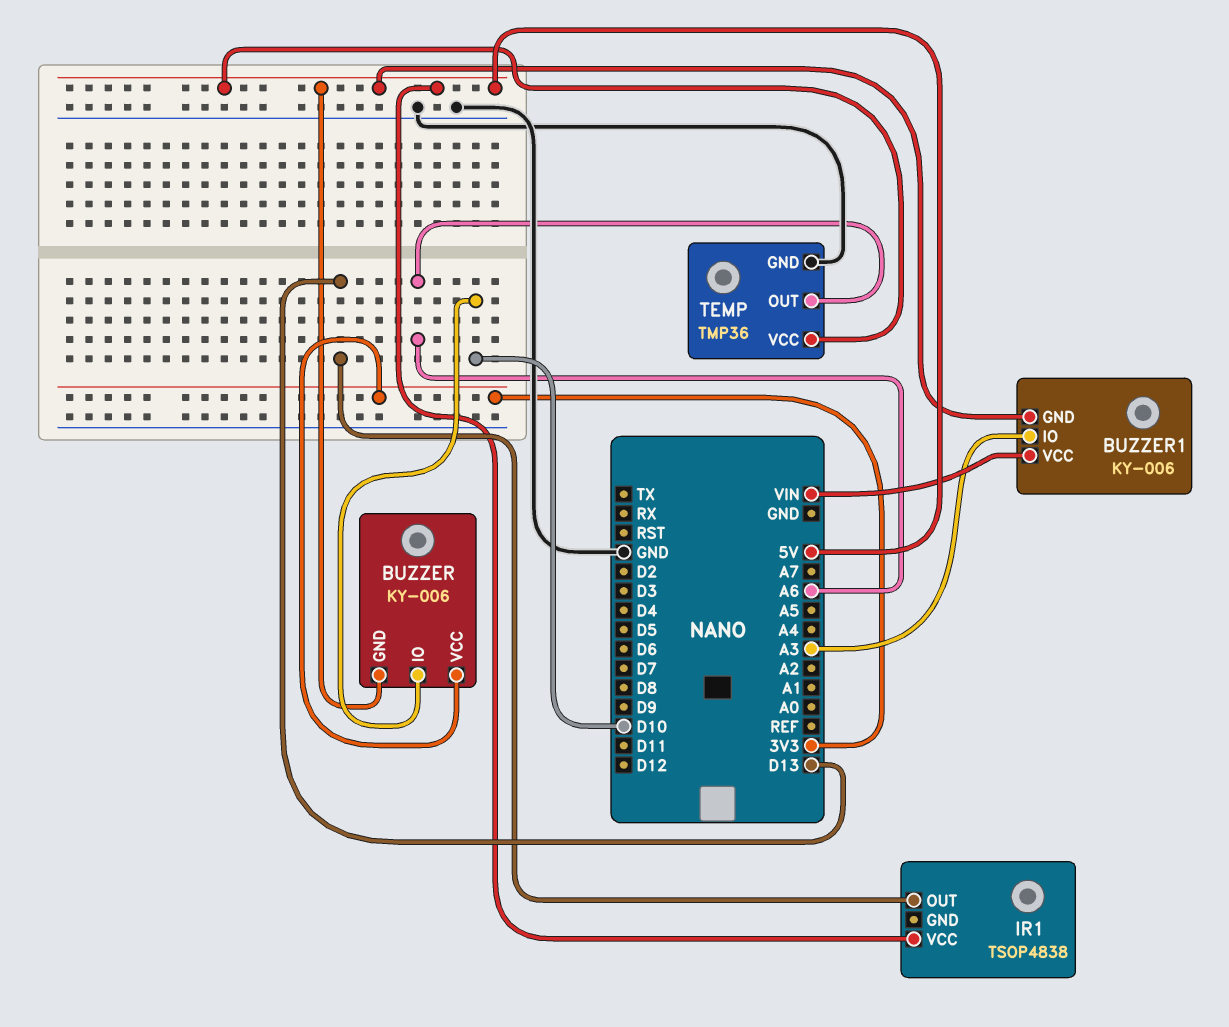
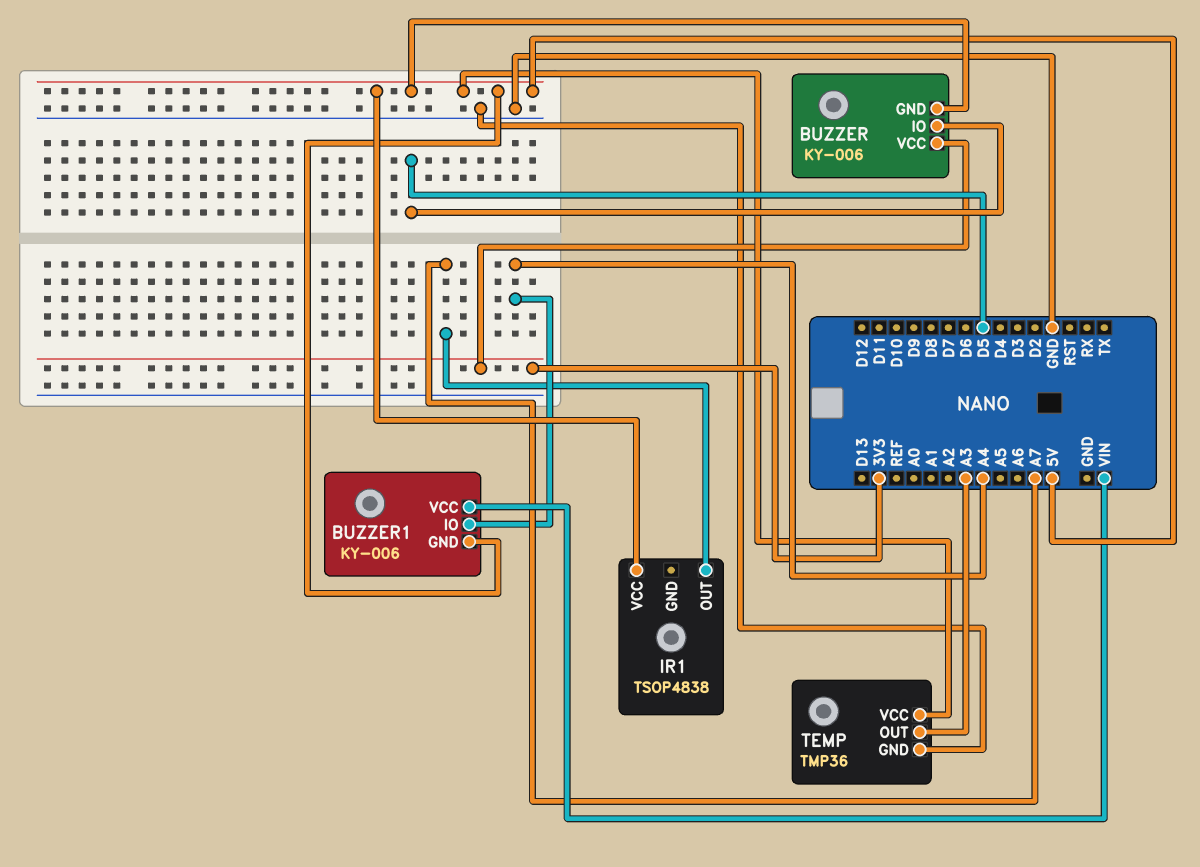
BUZZER pin IO: D10 -> D5
BUZZER1 pin IO: A3 -> A4
IR1 pin OUT: D13 -> A7
TEMP pin OUT: A6 -> A3

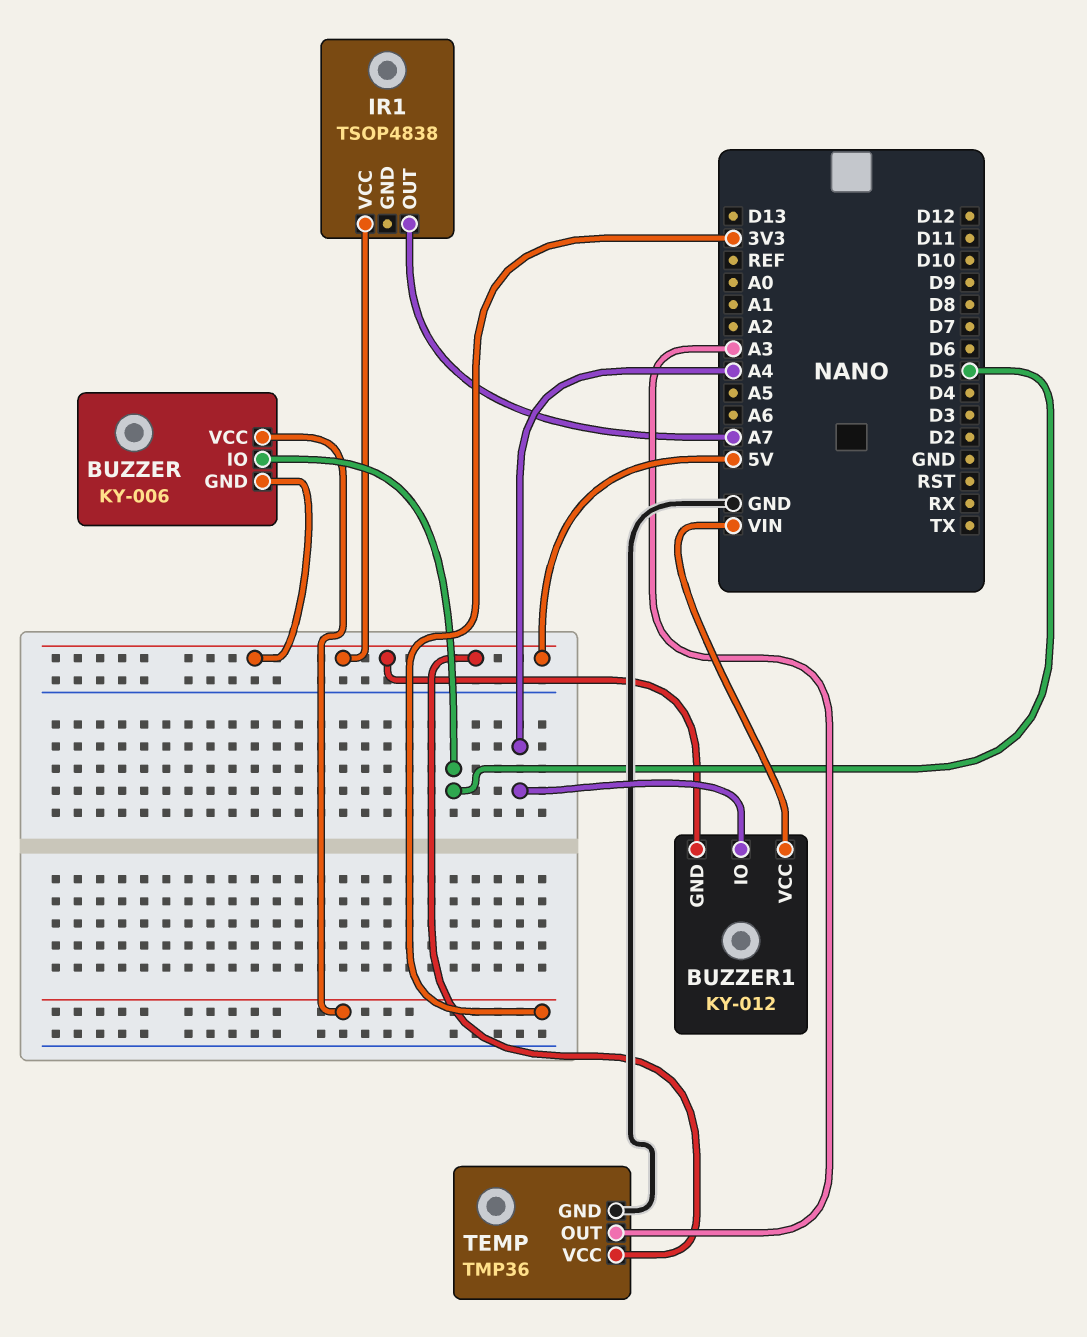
BUZZER1: KY-006 -> KY-012

